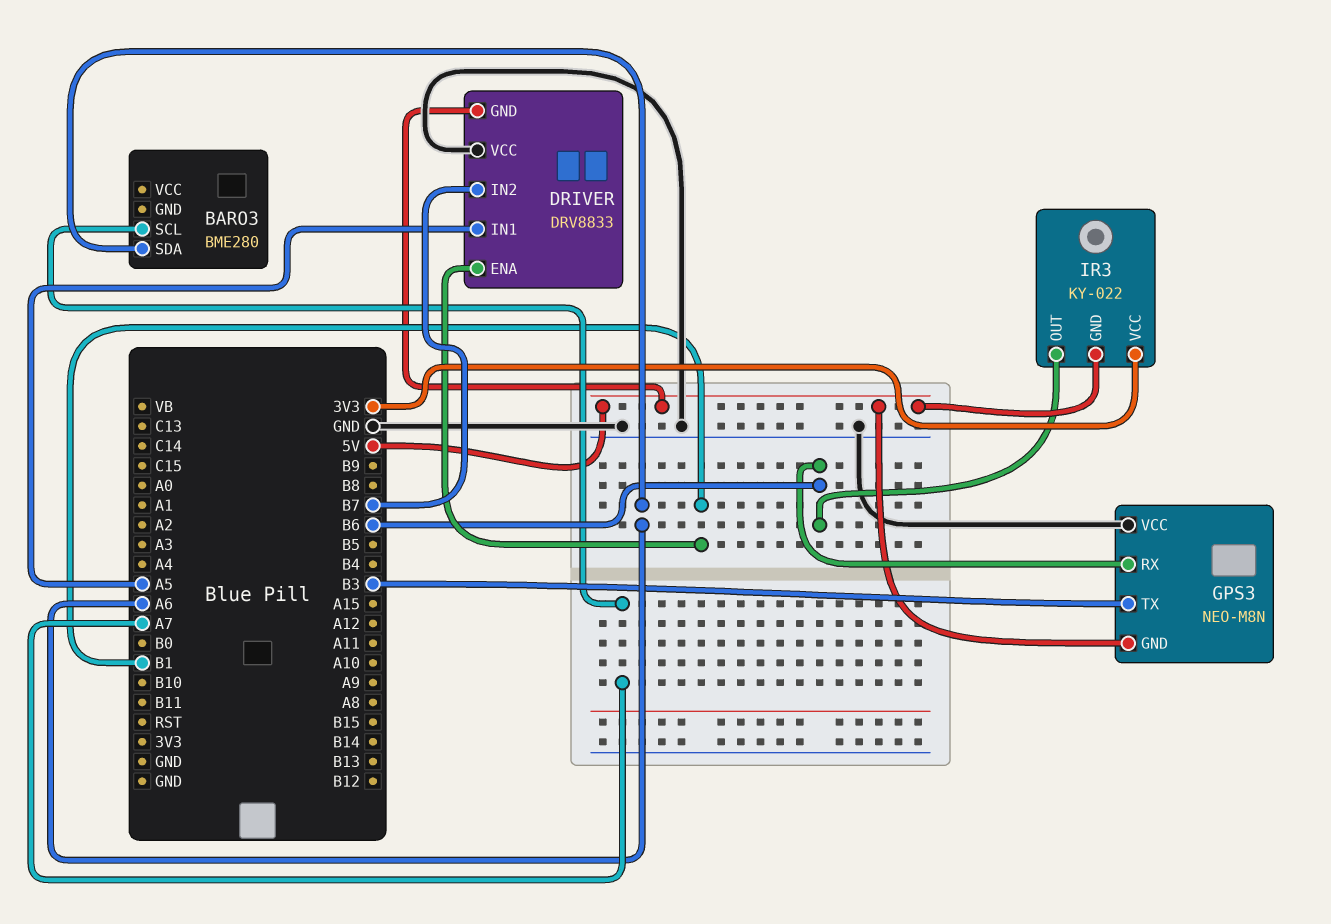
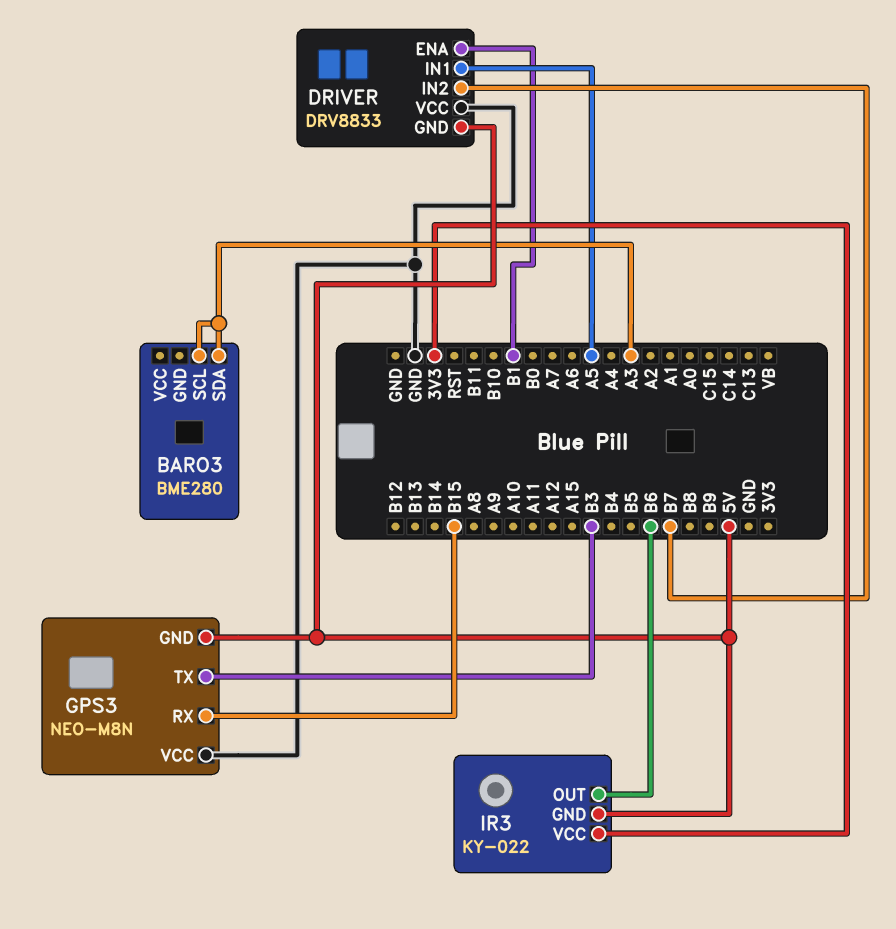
BARO3 pin SCL: A7 -> A3
BARO3 pin SDA: A6 -> A3
GPS3 pin RX: B6 -> B15

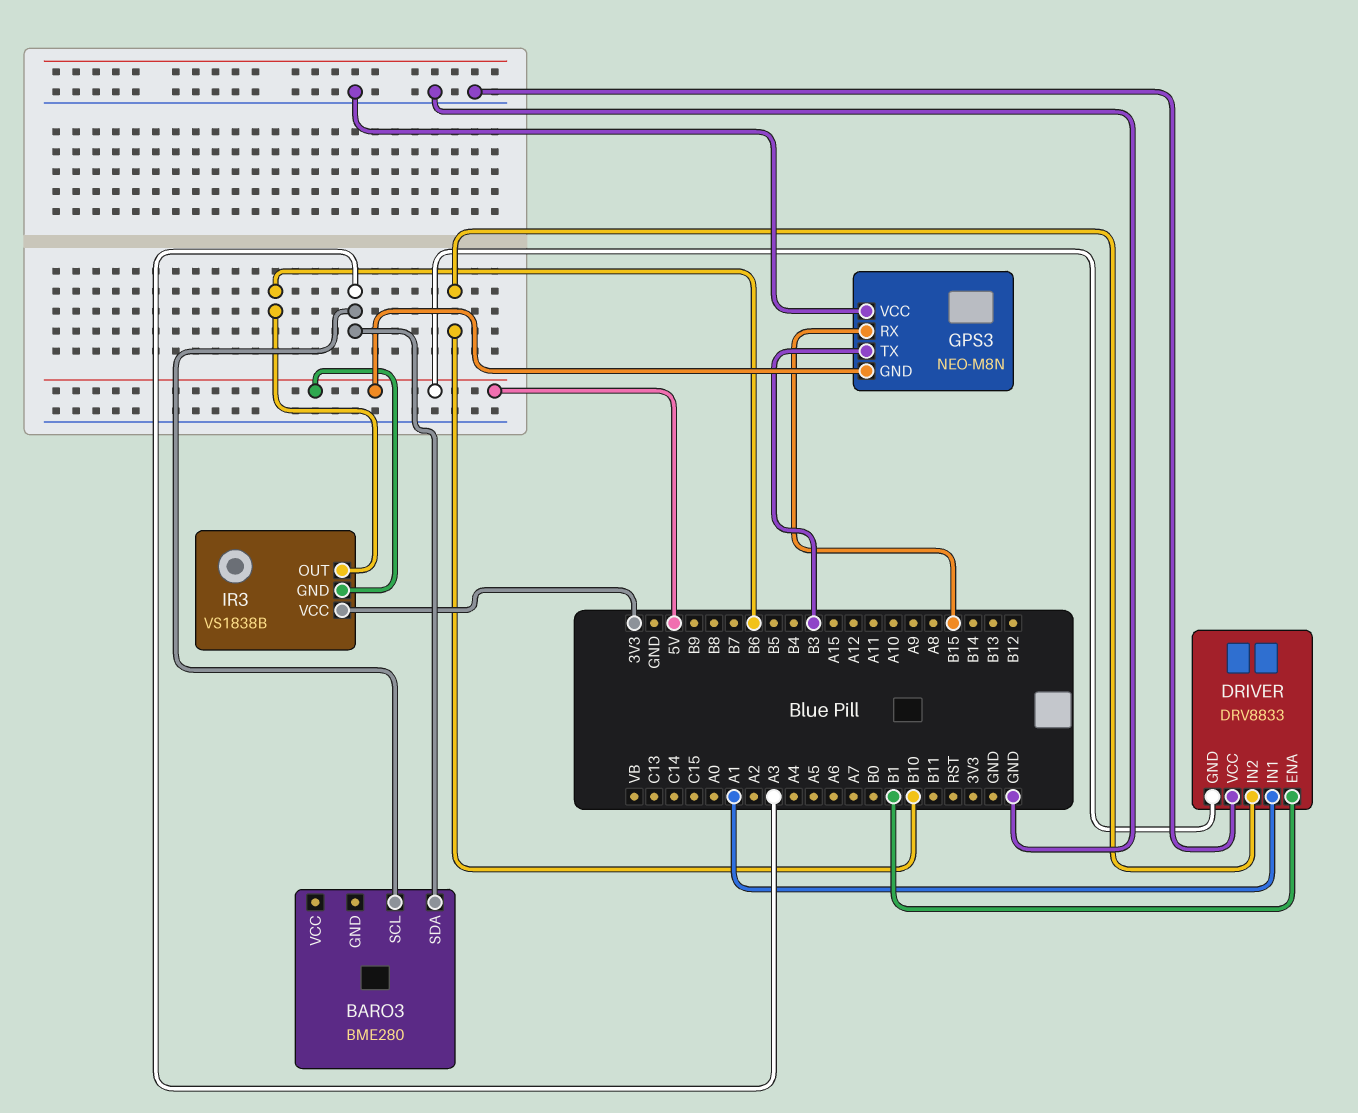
DRIVER pin IN1: A5 -> A1
DRIVER pin IN2: B7 -> B10
IR3: KY-022 -> VS1838B

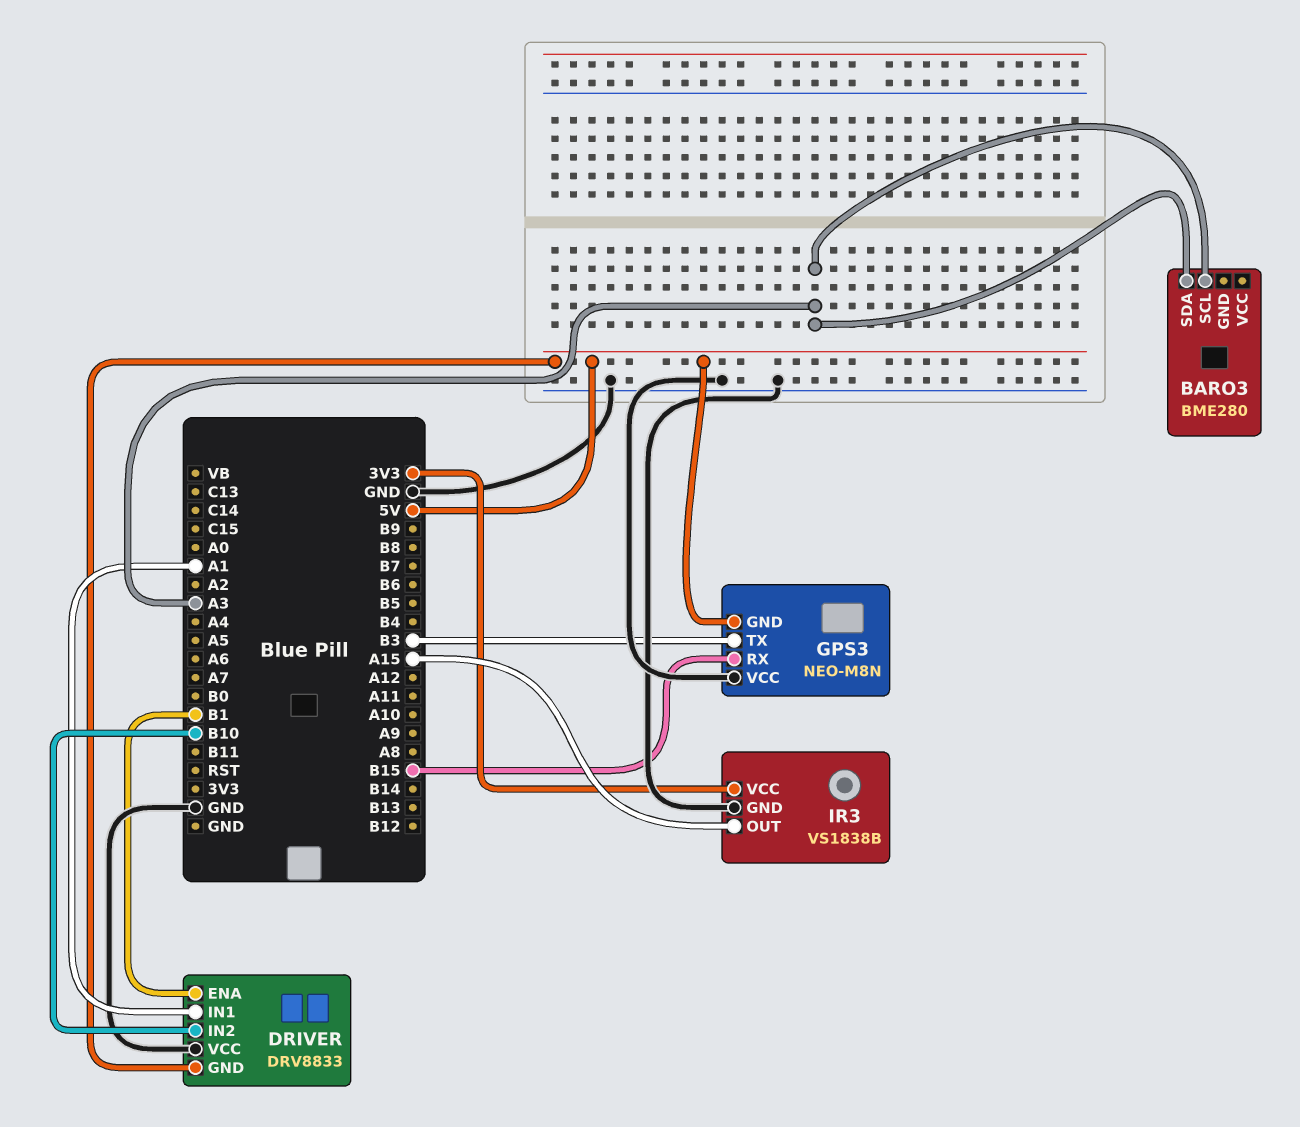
IR3 pin GND: 5V -> GND
IR3 pin OUT: B6 -> A15

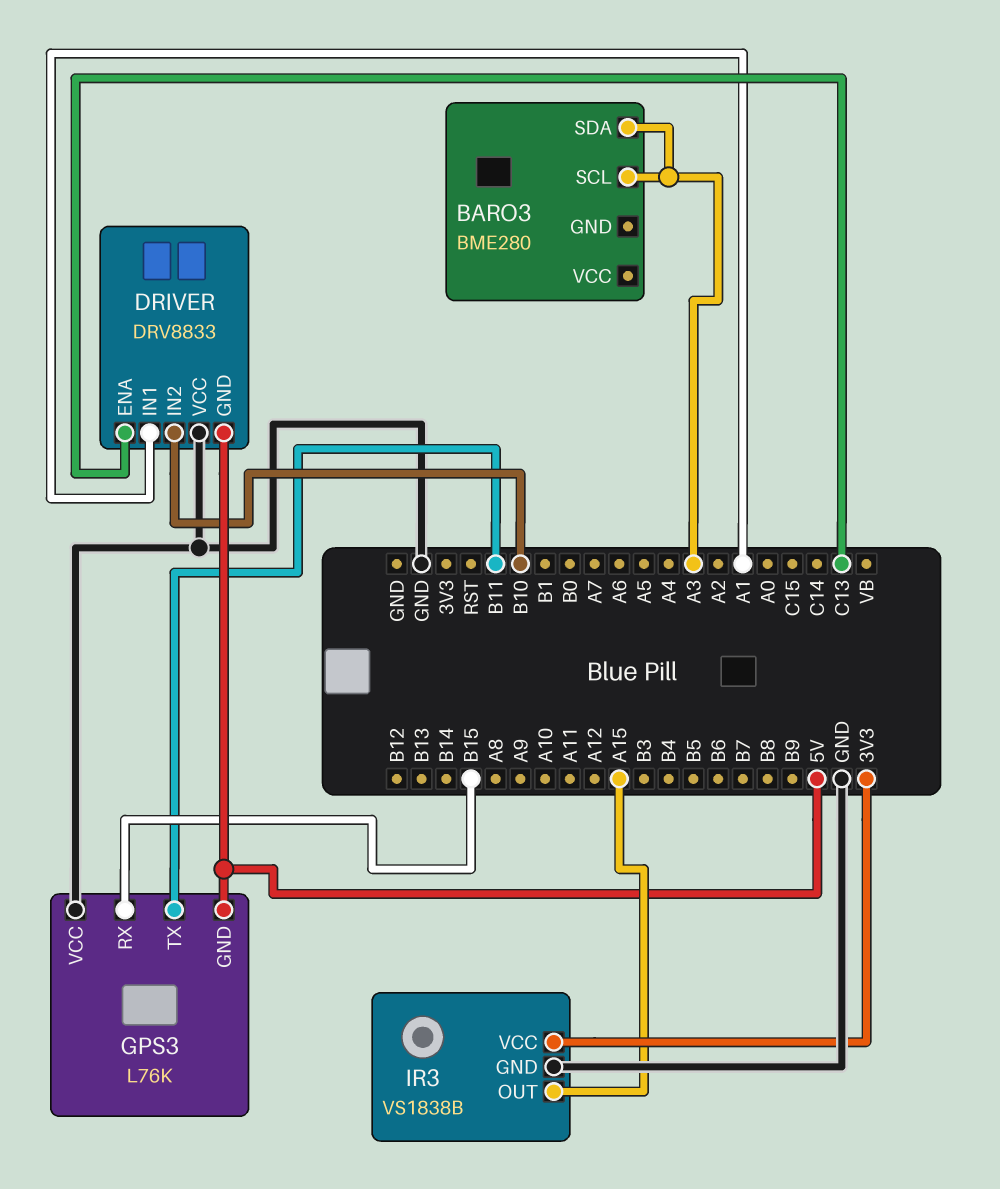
DRIVER pin ENA: B1 -> C13
GPS3: NEO-M8N -> L76K
GPS3 pin TX: B3 -> B11

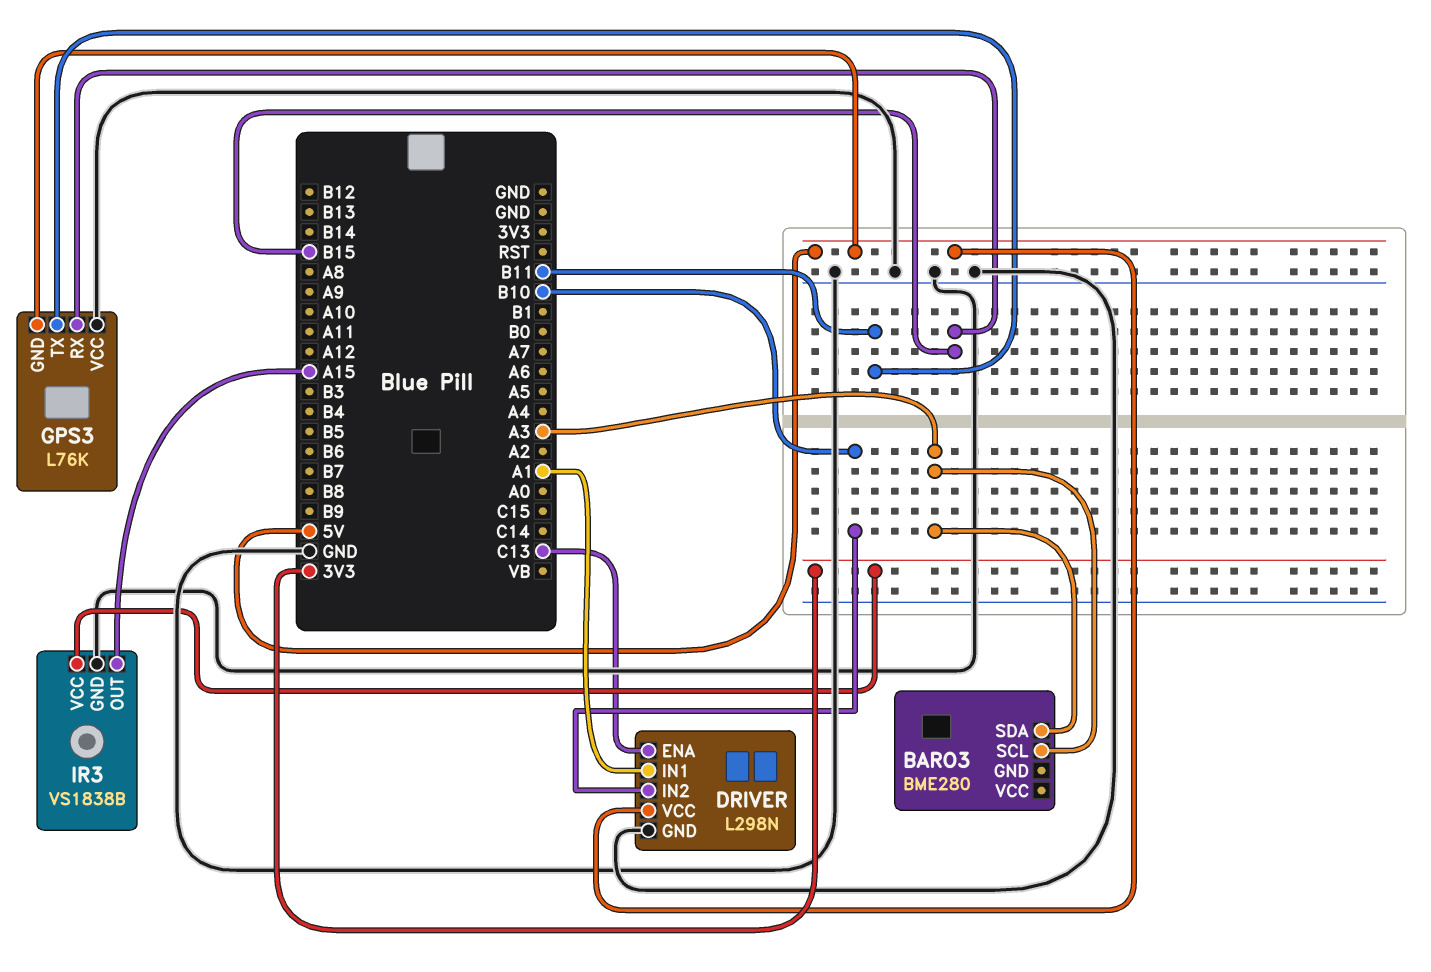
DRIVER: DRV8833 -> L298N
DRIVER pin GND: 5V -> GND
DRIVER pin VCC: GND -> 5V

